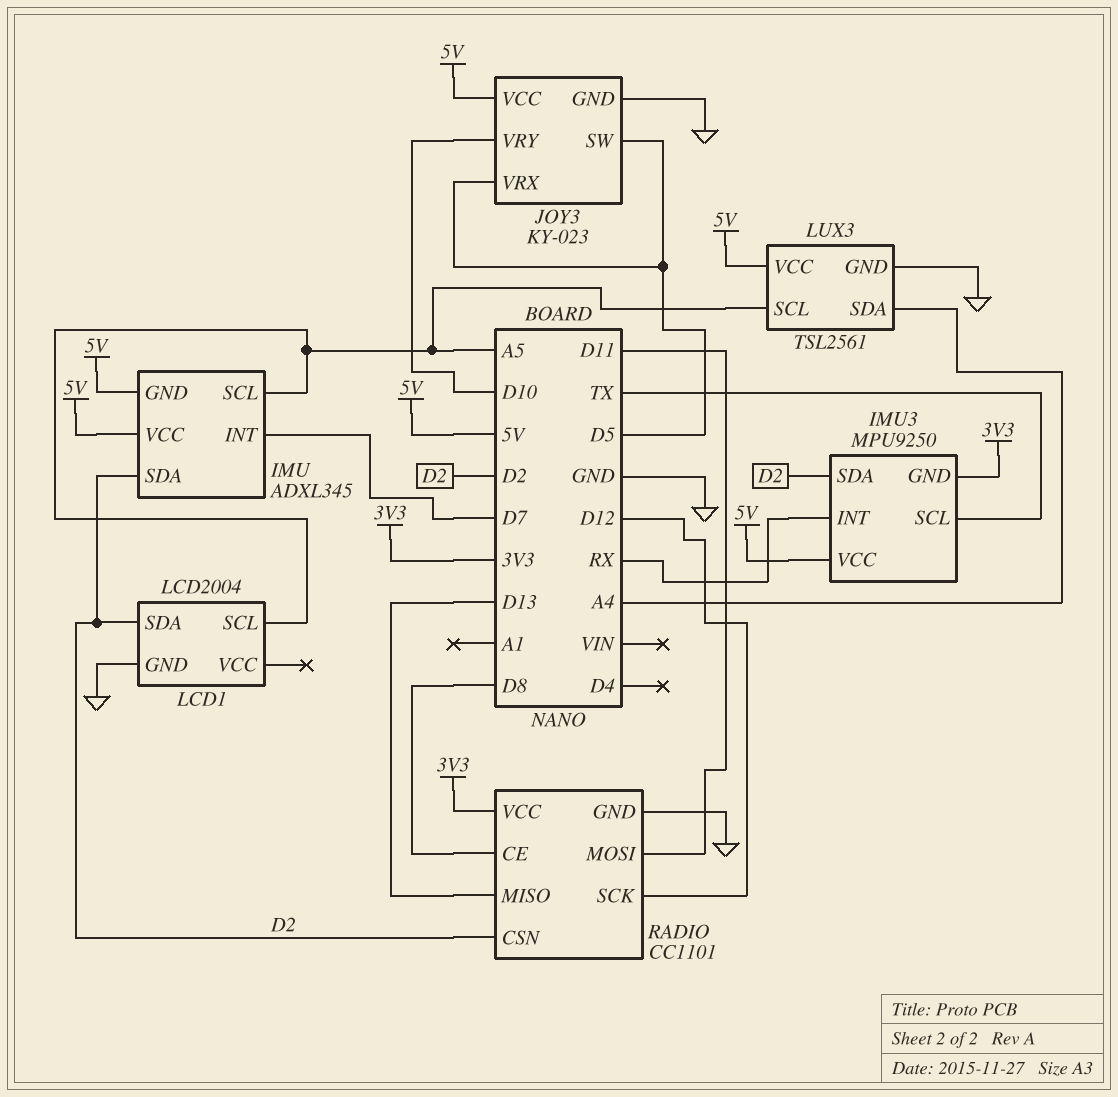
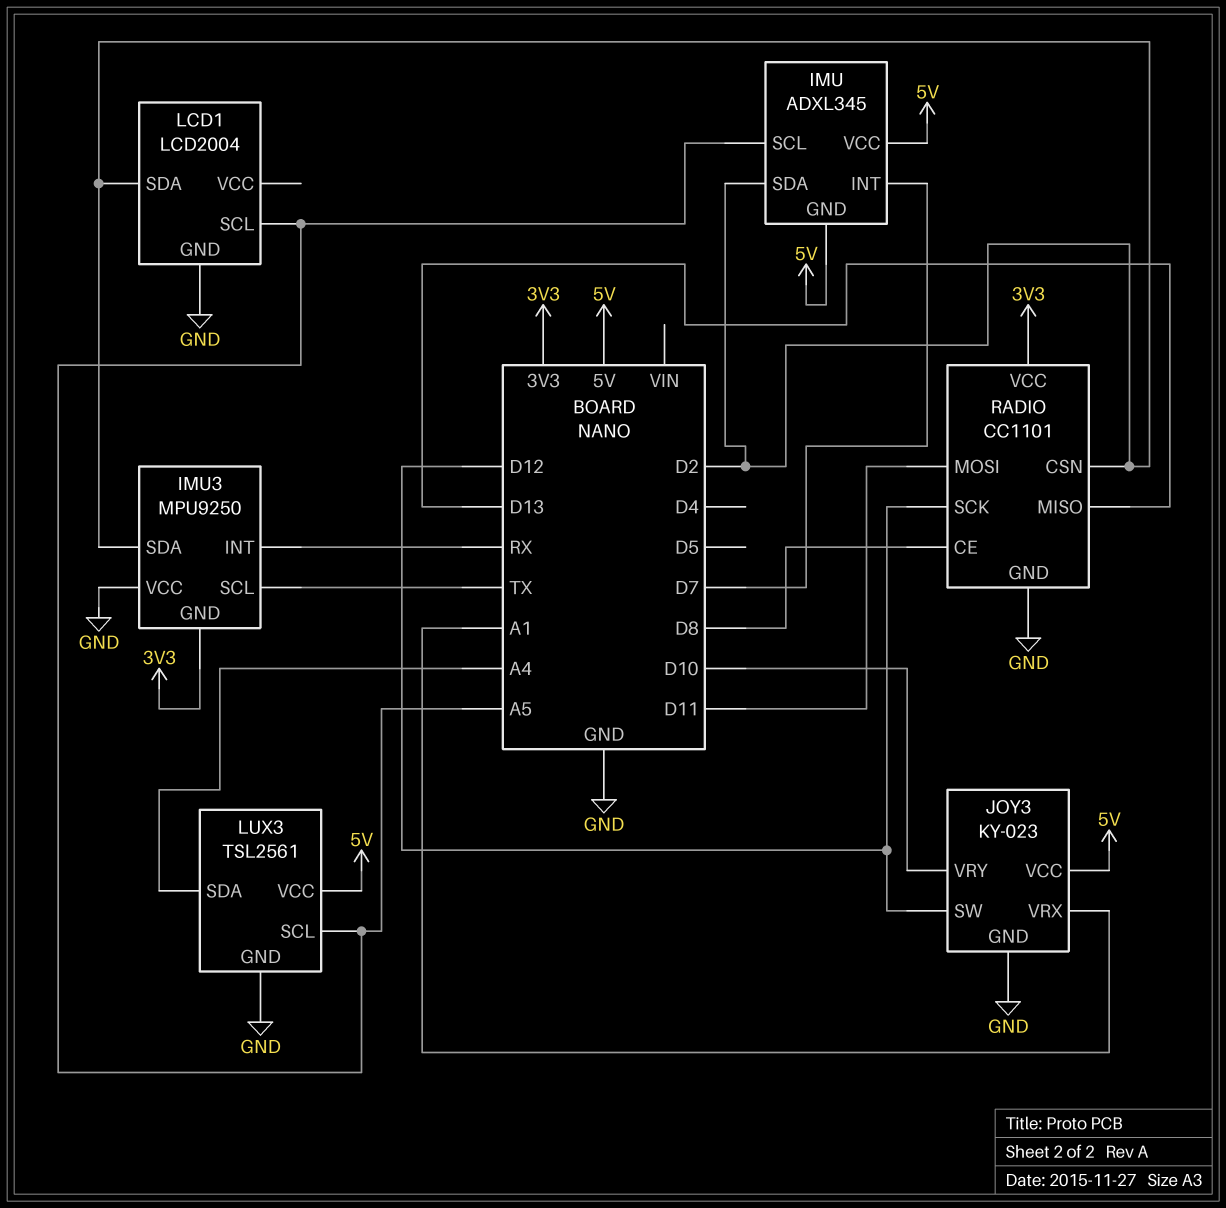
IMU3 pin VCC: 5V -> GND
JOY3 pin SW: D5 -> D12
JOY3 pin VRX: D5 -> A1

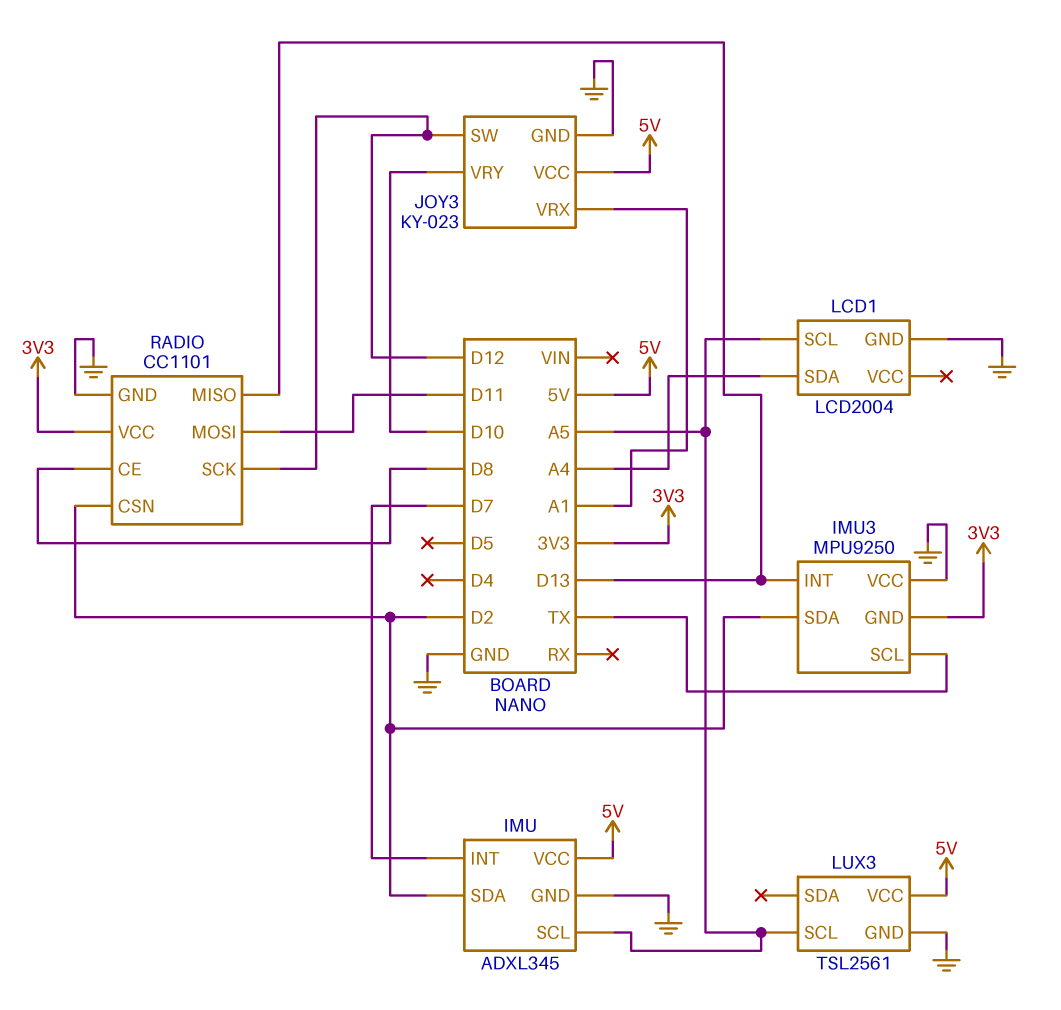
IMU pin GND: 5V -> GND
IMU3 pin INT: RX -> D13
LCD1 pin SDA: D2 -> A4
LUX3 pin SDA: A4 -> none

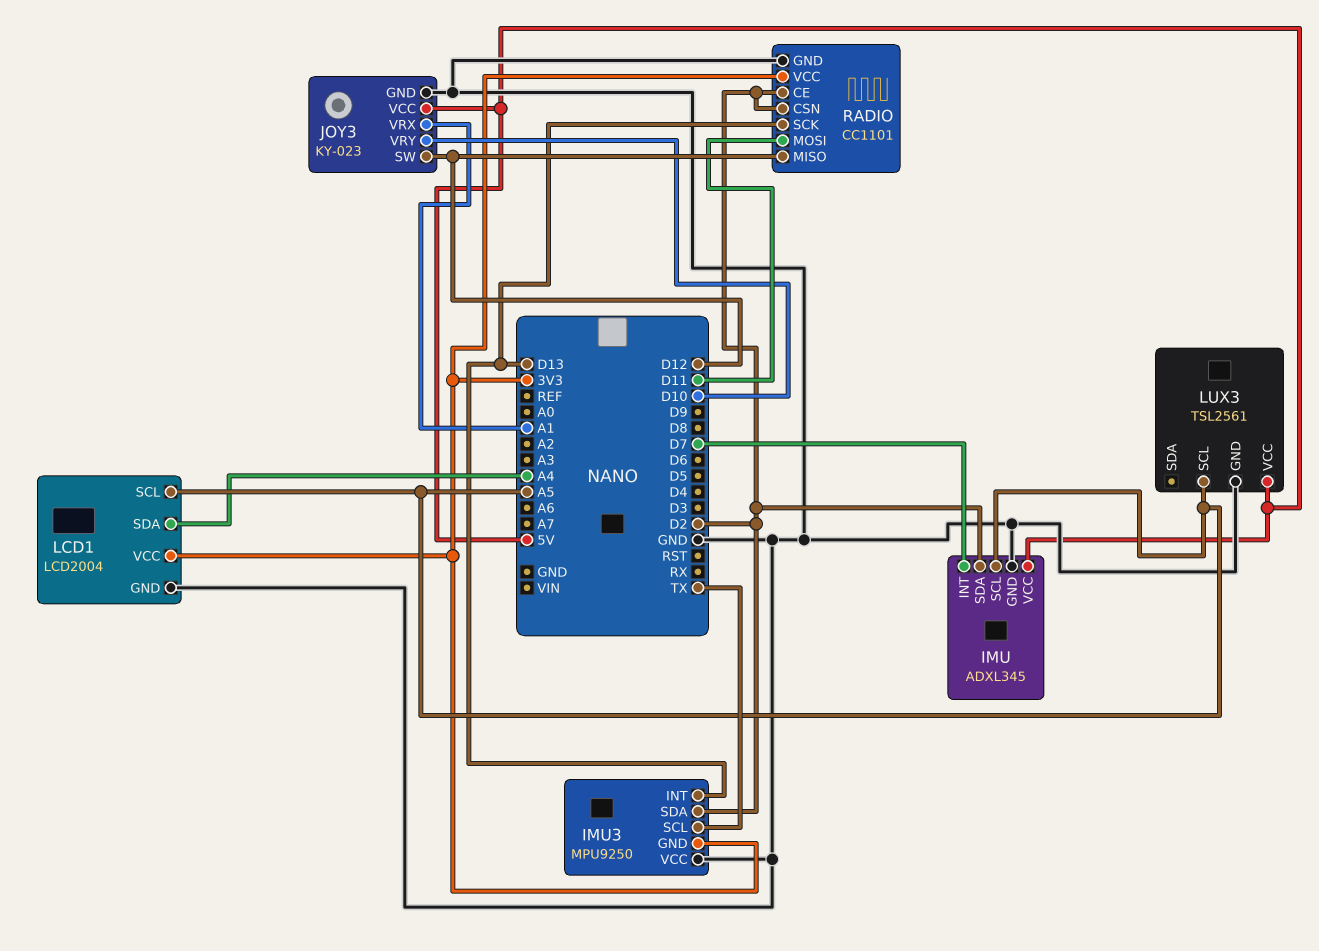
LCD1 pin VCC: none -> 3V3
RADIO pin CE: D8 -> D2
RADIO pin MISO: D13 -> D12
RADIO pin SCK: D12 -> D13

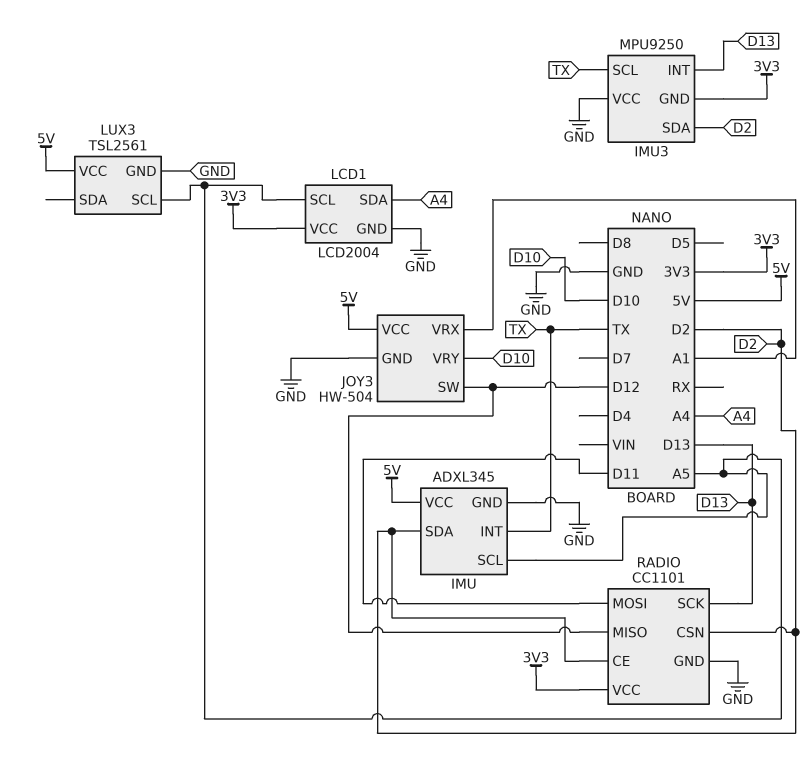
IMU pin INT: D7 -> TX
JOY3: KY-023 -> HW-504

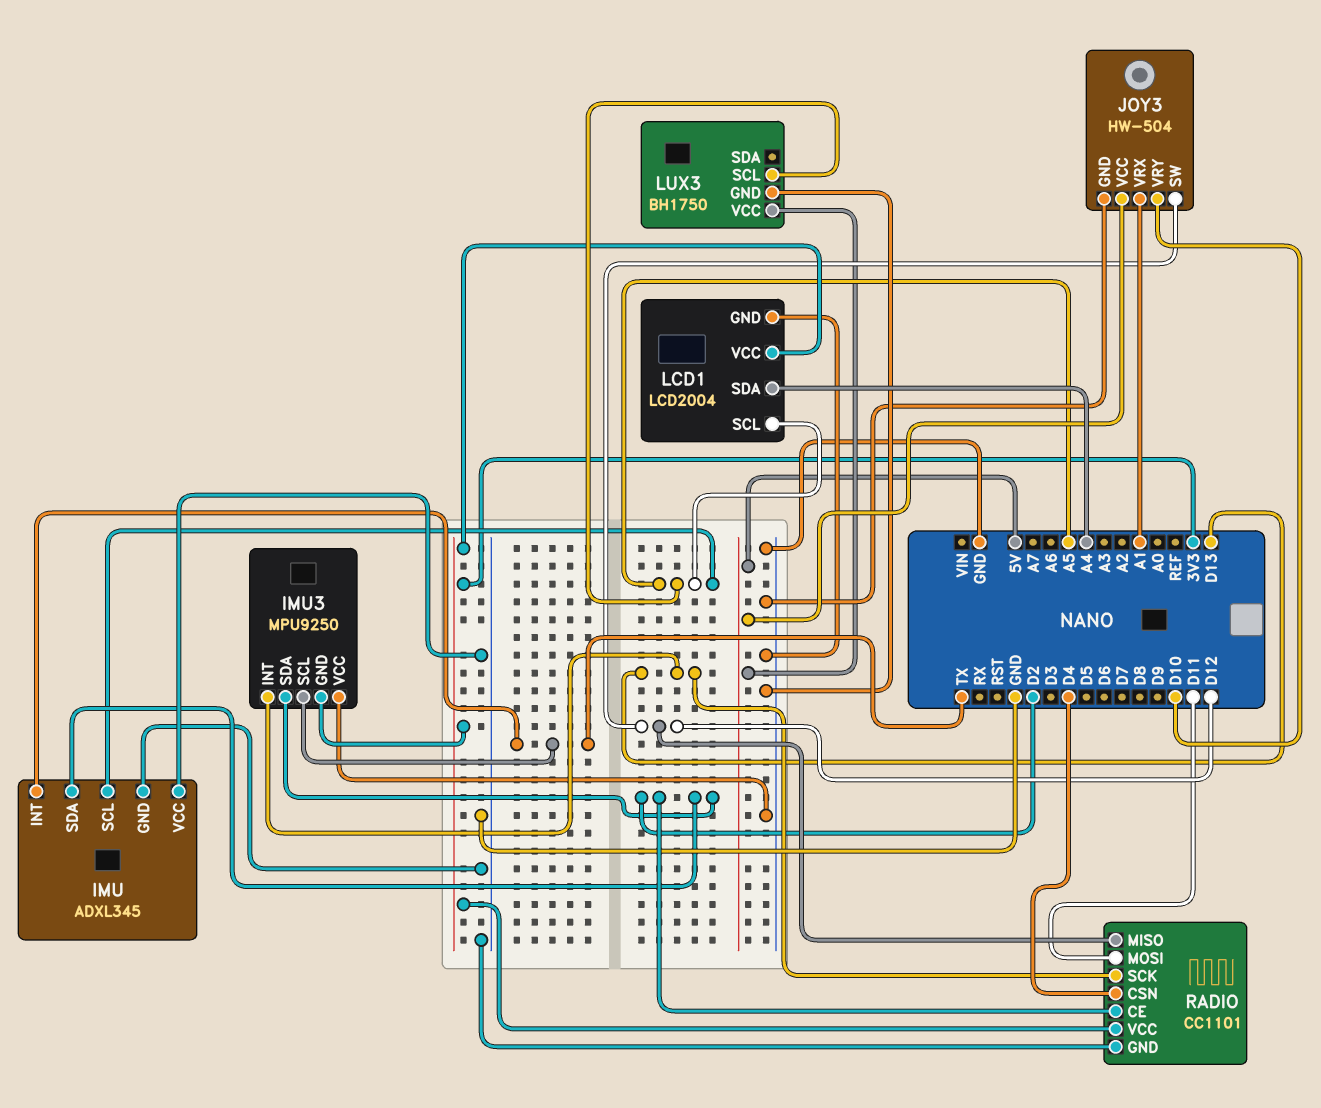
IMU pin VCC: 5V -> GND
LUX3: TSL2561 -> BH1750
RADIO pin CSN: D2 -> D4

